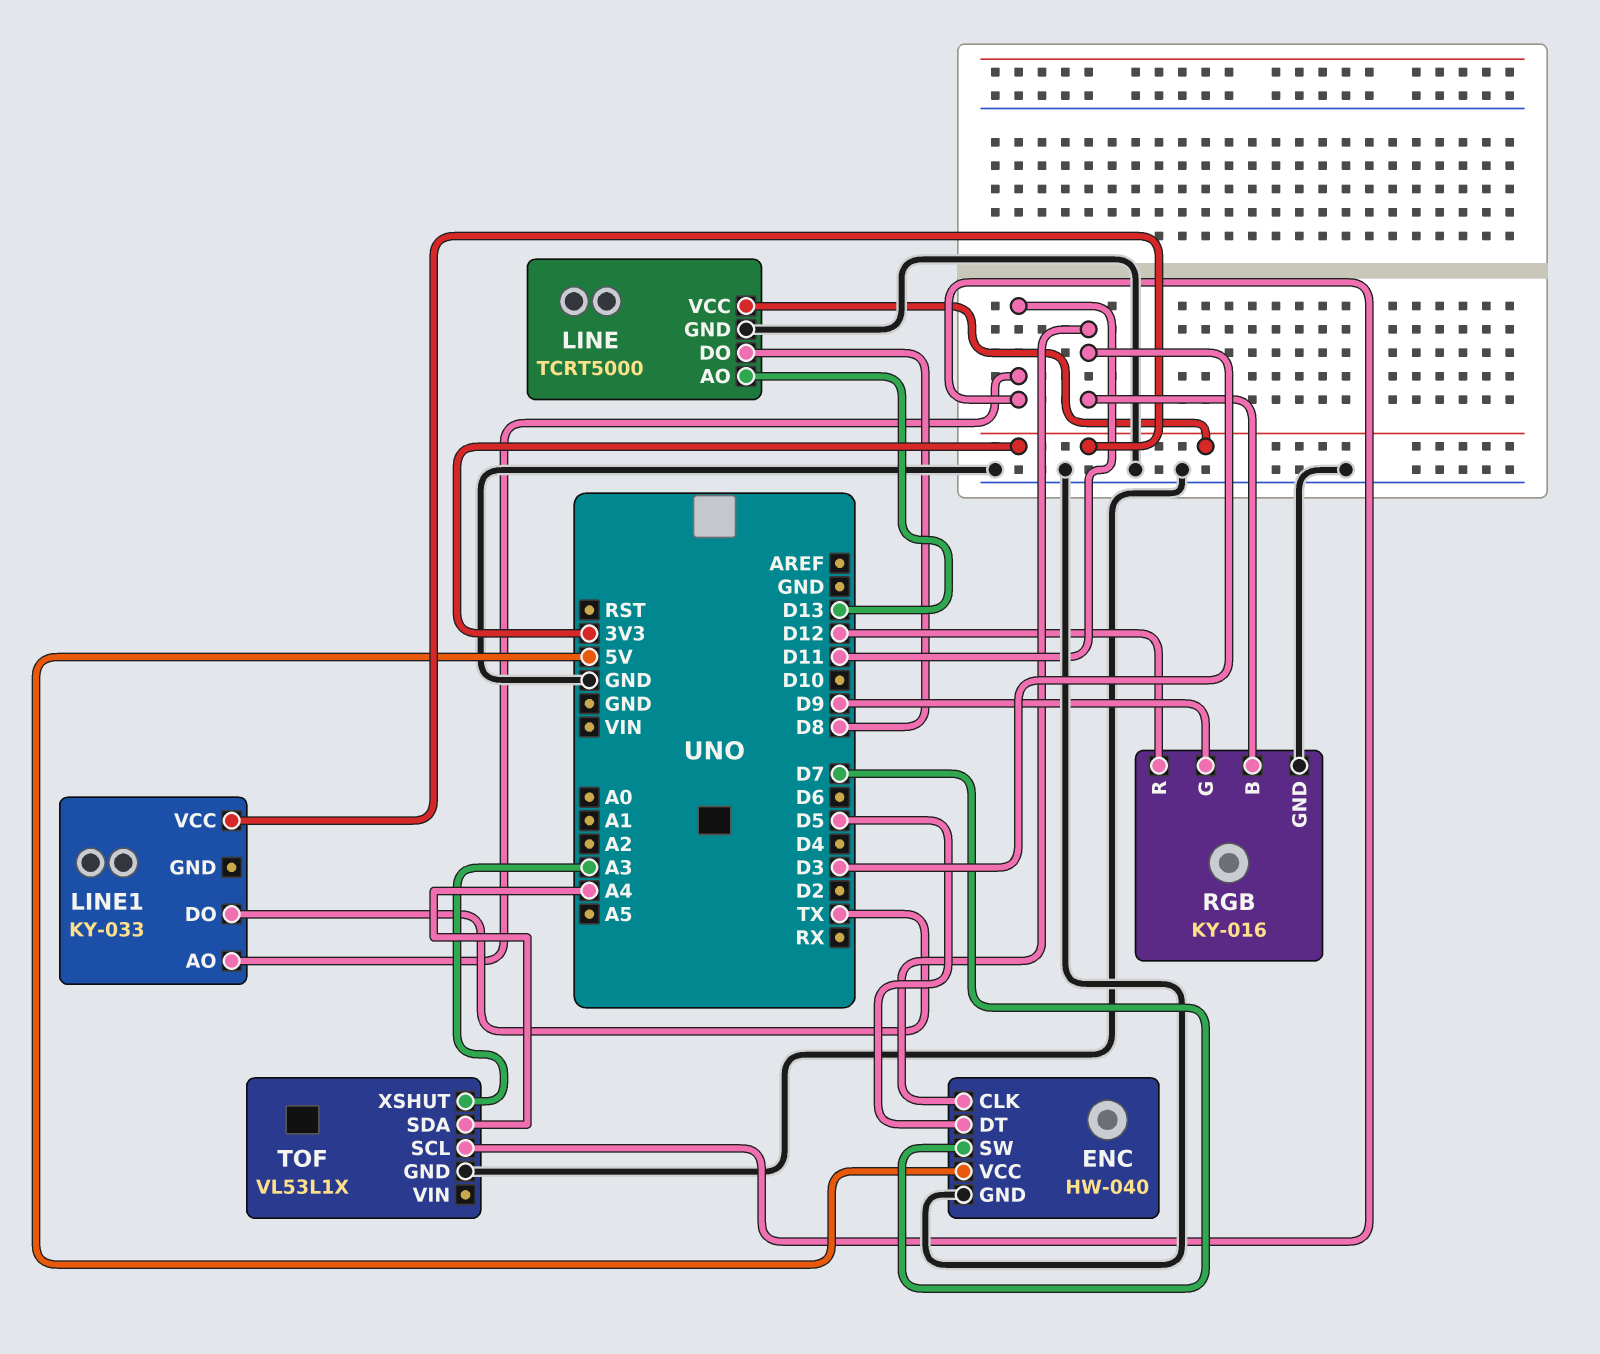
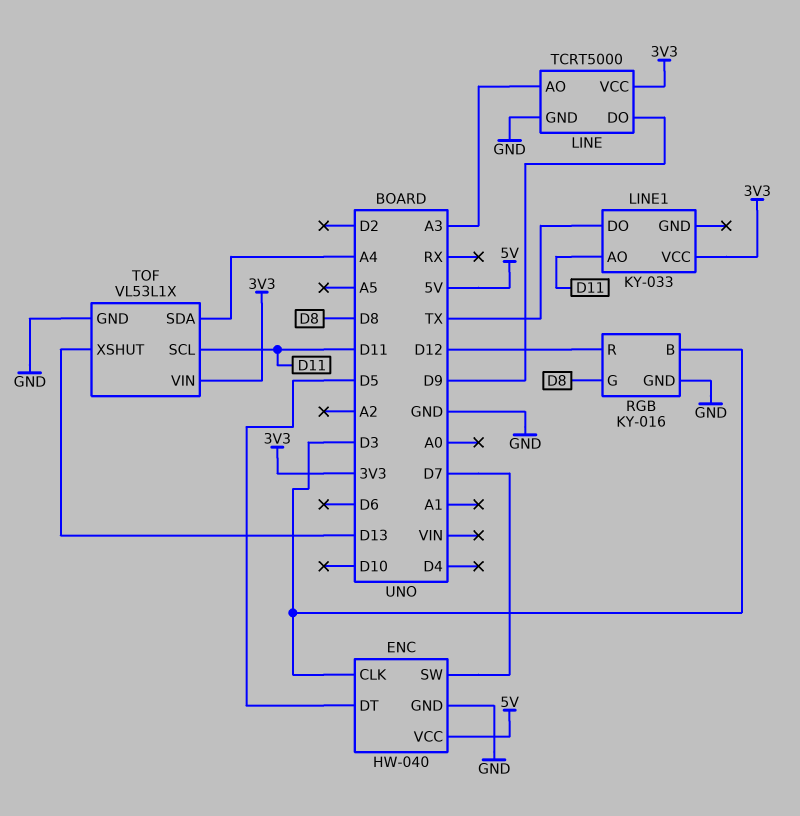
LINE pin AO: D13 -> A3
LINE pin DO: D8 -> D9
RGB pin G: D9 -> D8
TOF pin VIN: none -> 3V3
TOF pin XSHUT: A3 -> D13

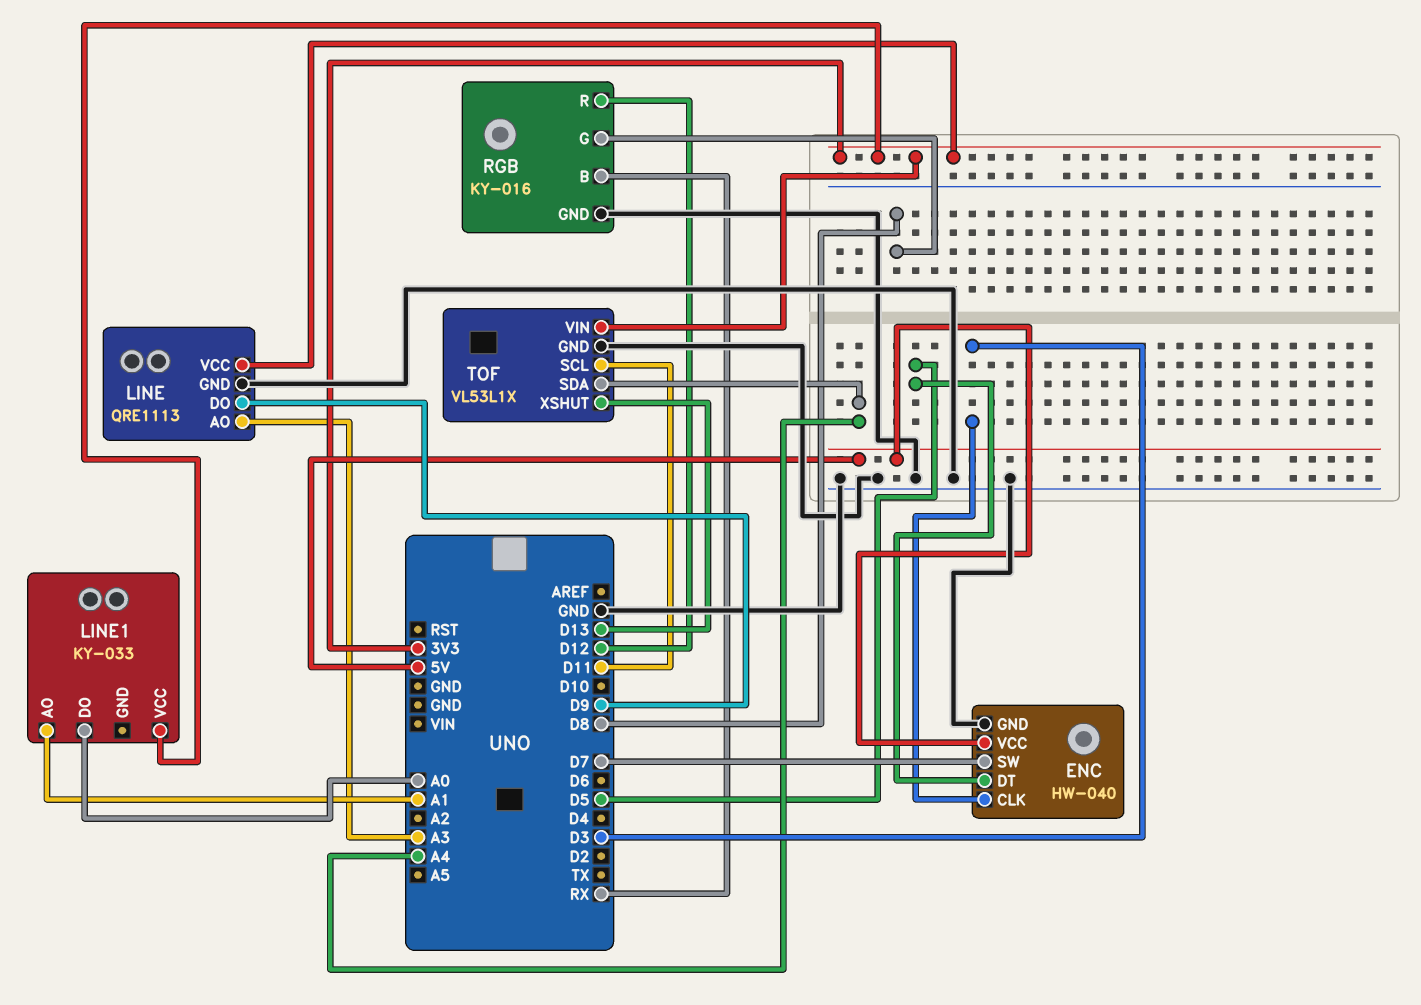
LINE: TCRT5000 -> QRE1113
LINE1 pin AO: D11 -> A1
LINE1 pin DO: TX -> A0
RGB pin B: D3 -> RX

